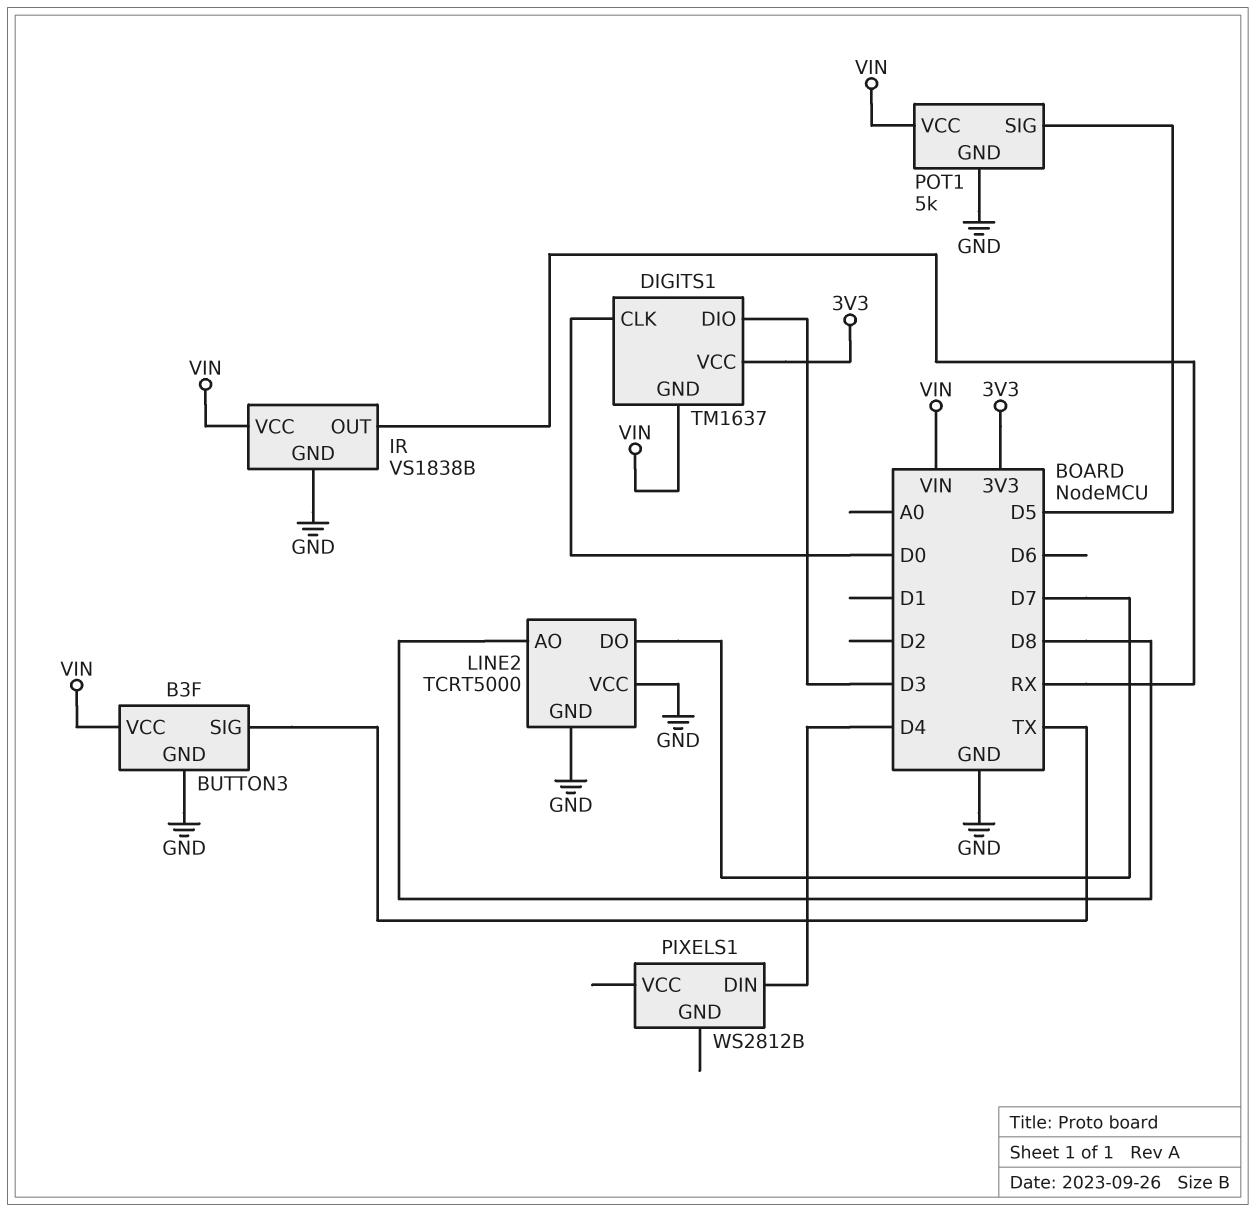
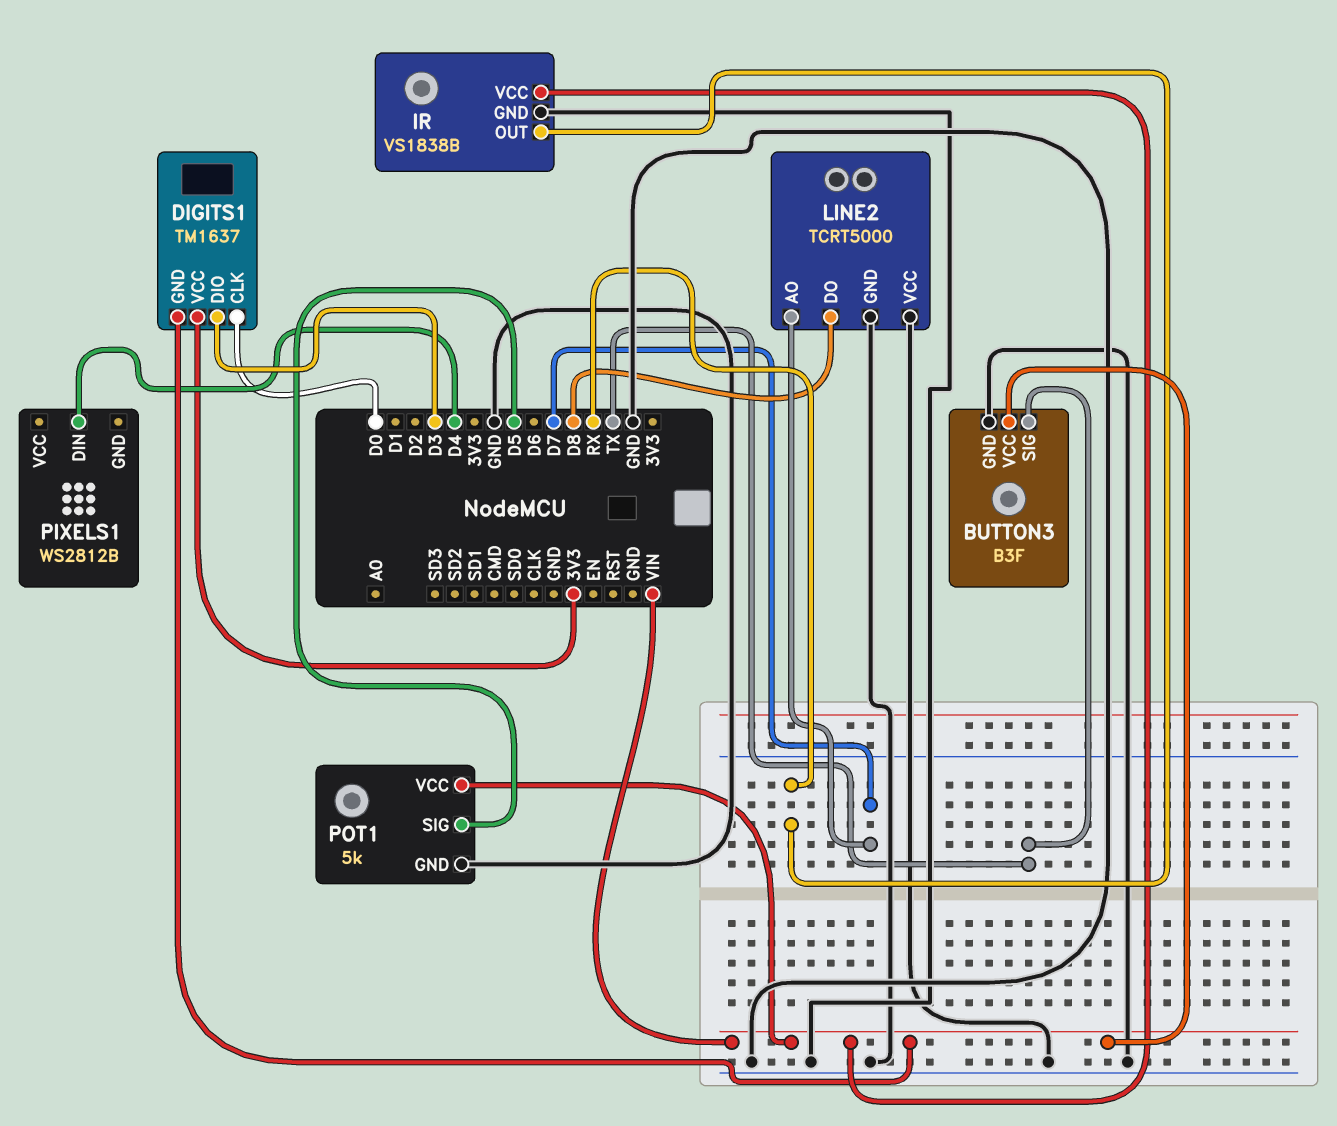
LINE2 pin AO: D8 -> D7
LINE2 pin DO: D7 -> D8

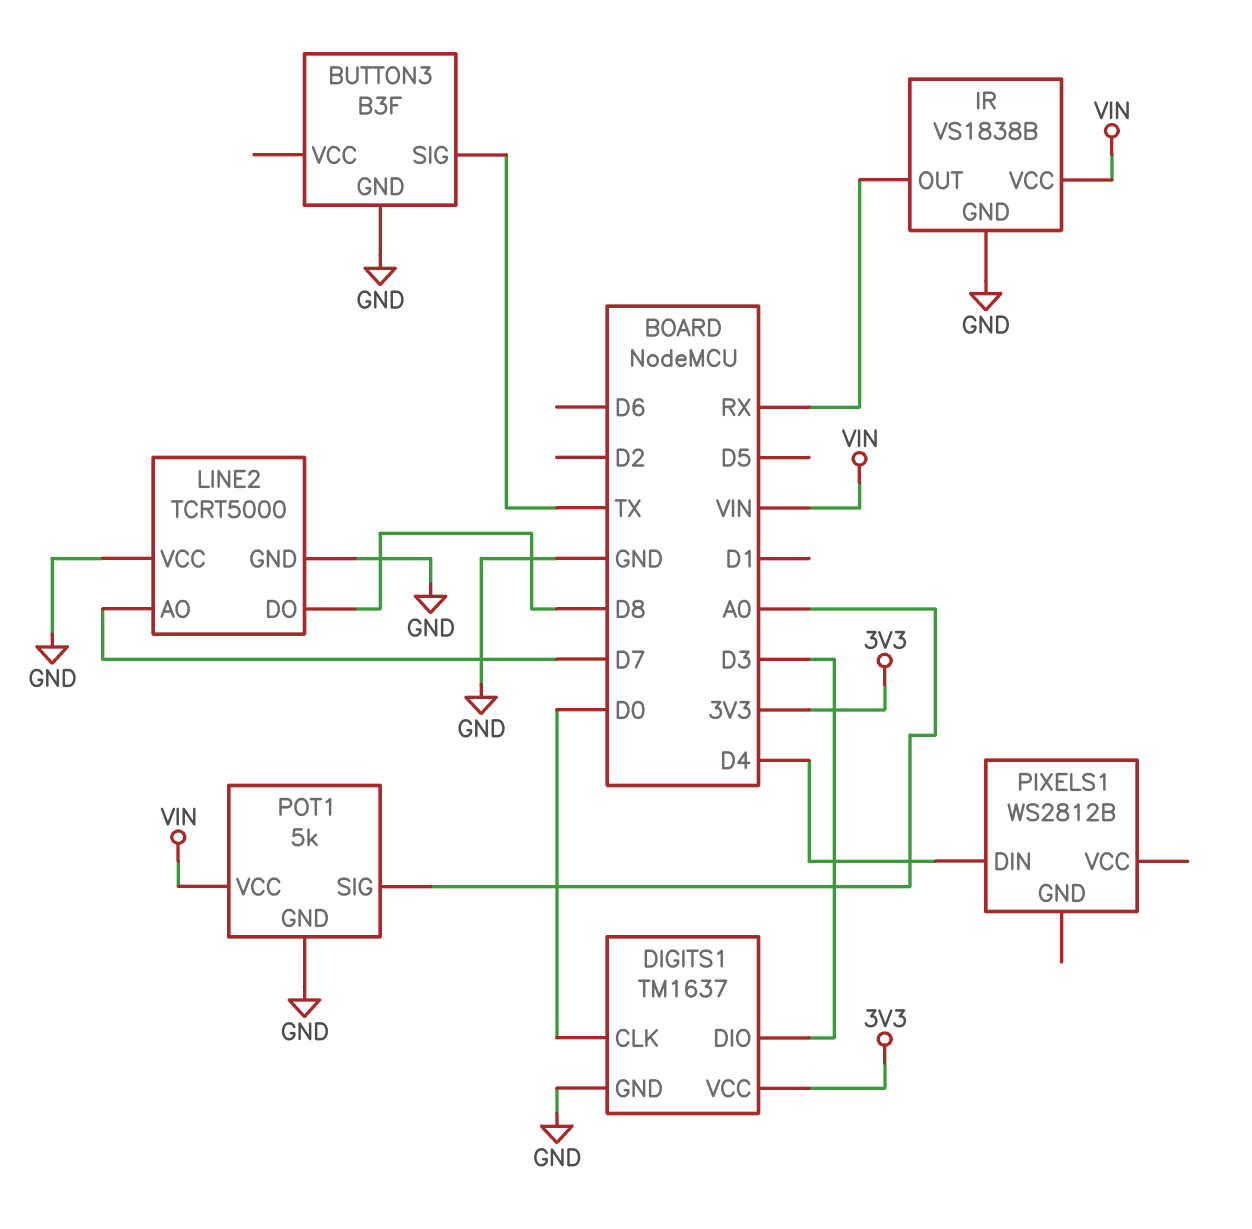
BUTTON3 pin VCC: VIN -> none
DIGITS1 pin GND: VIN -> GND
POT1 pin SIG: D5 -> A0

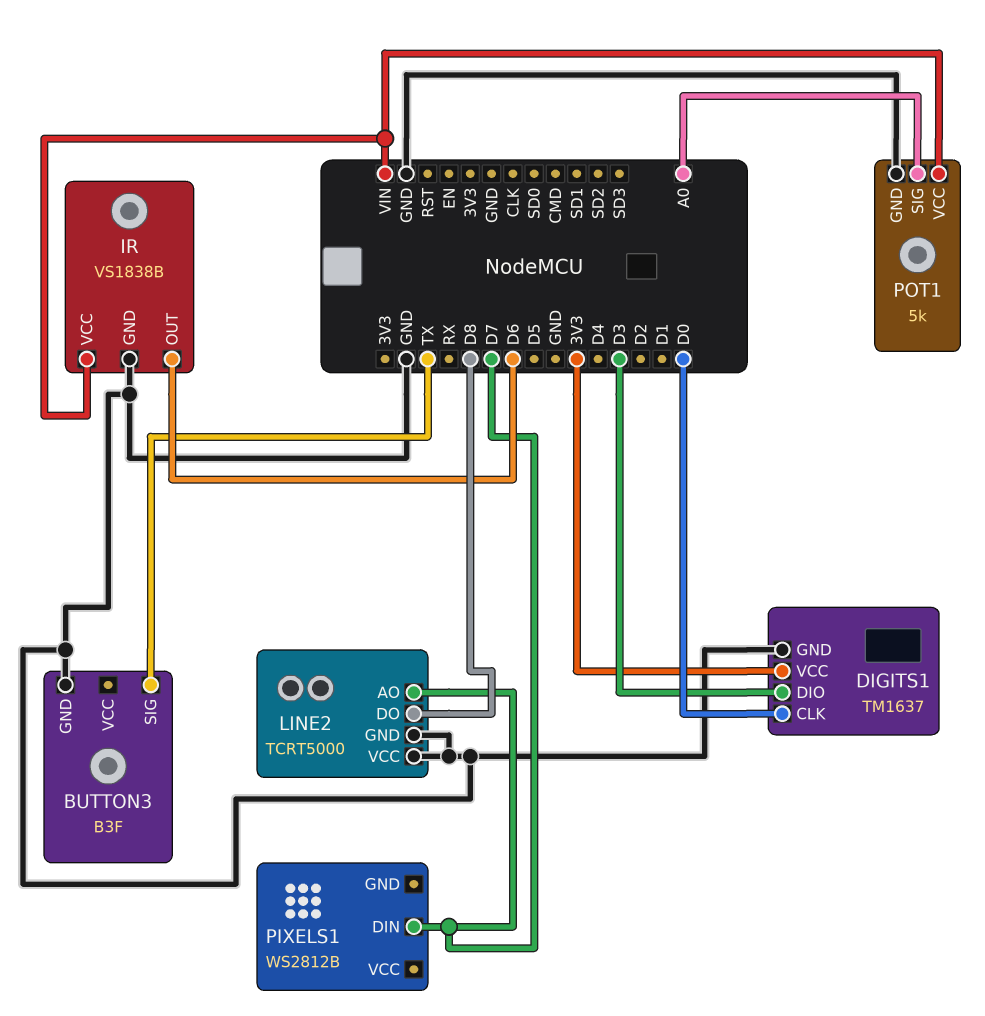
IR pin OUT: RX -> D6
PIXELS1 pin DIN: D4 -> D7

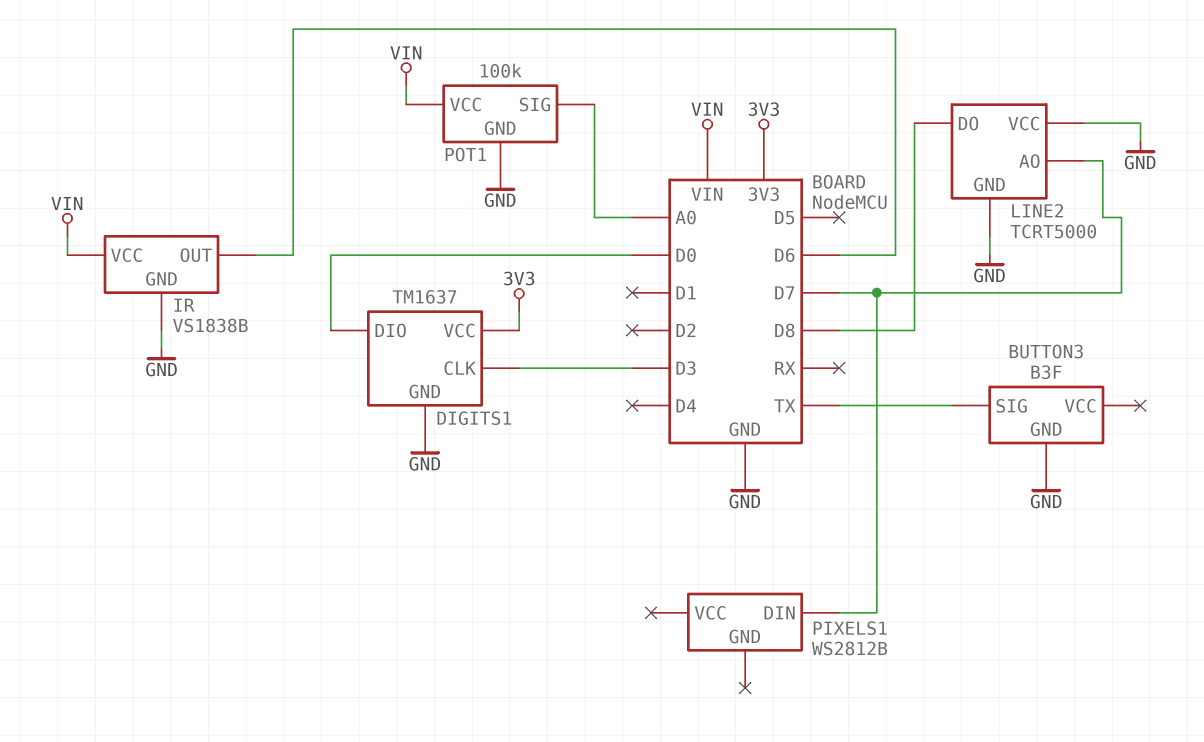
DIGITS1 pin CLK: D0 -> D3
DIGITS1 pin DIO: D3 -> D0
POT1: 5k -> 100k

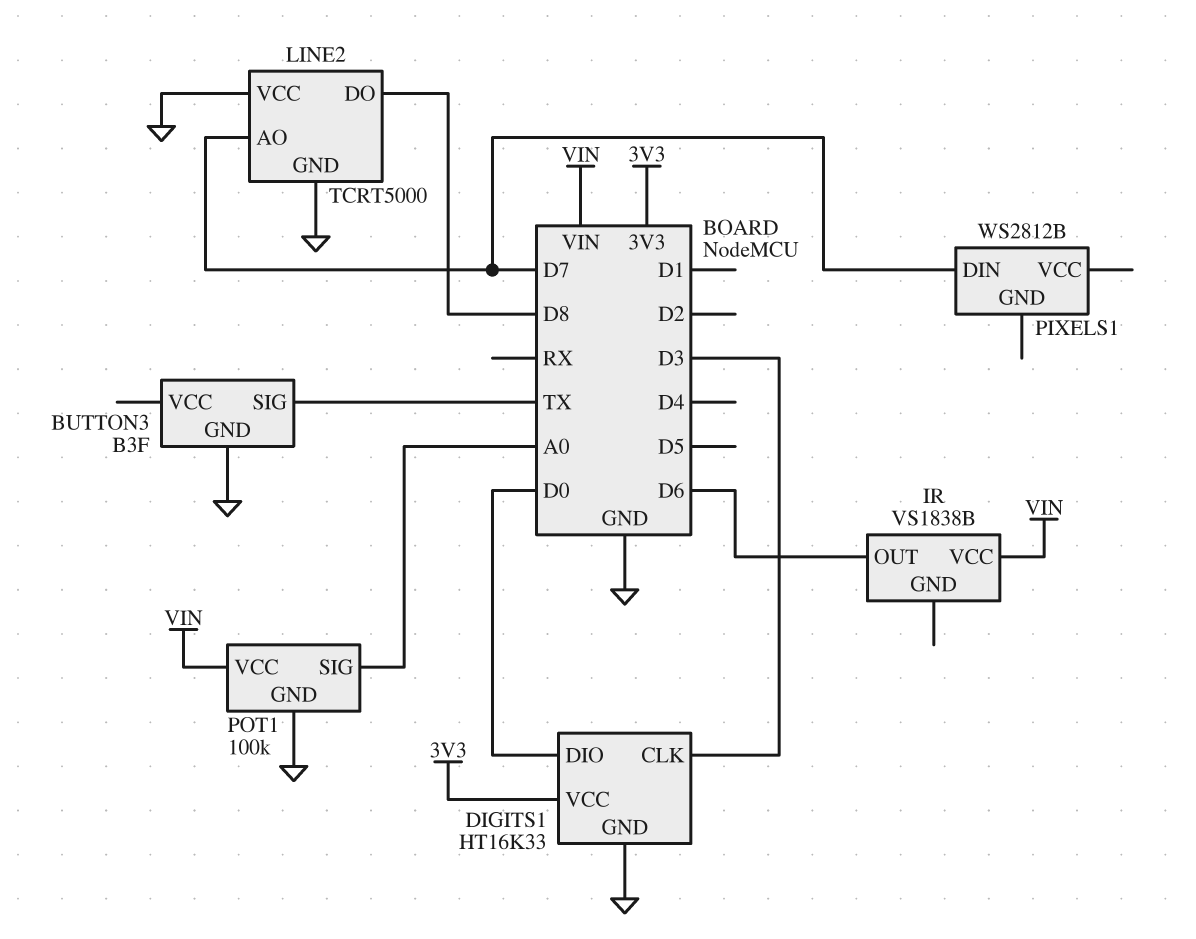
DIGITS1: TM1637 -> HT16K33
IR pin GND: GND -> none

